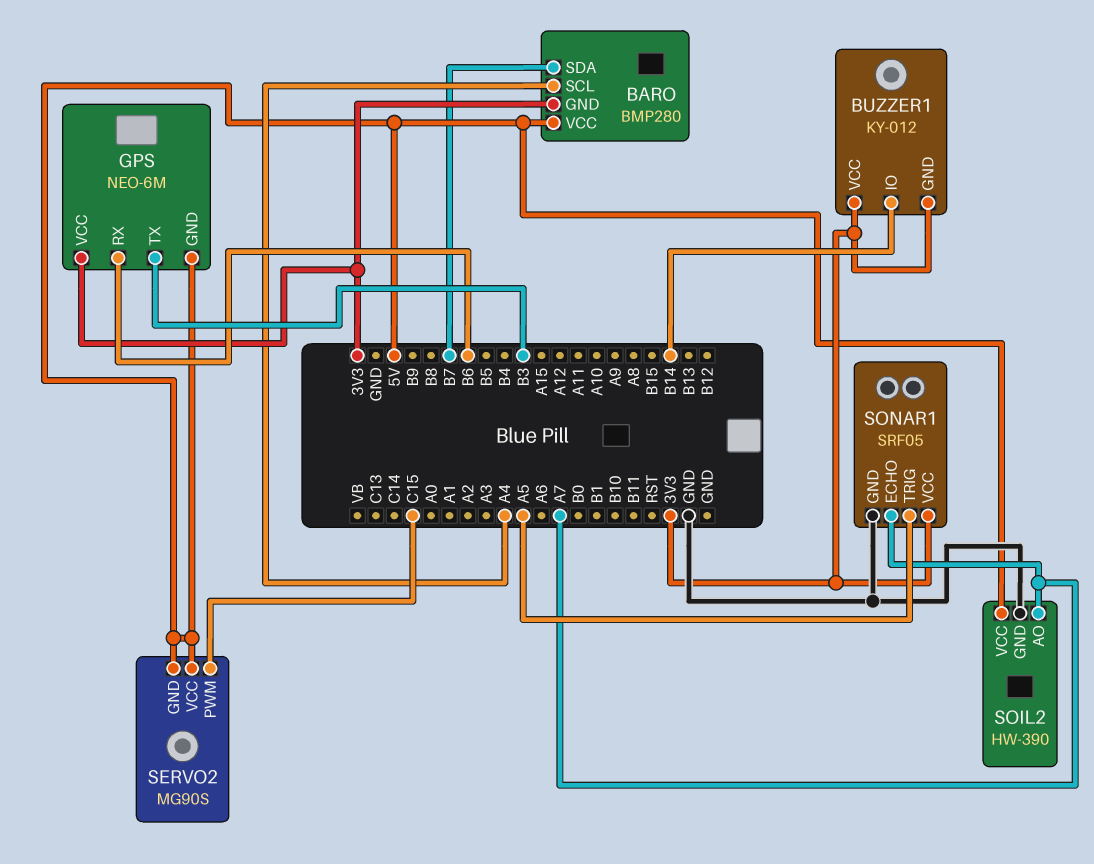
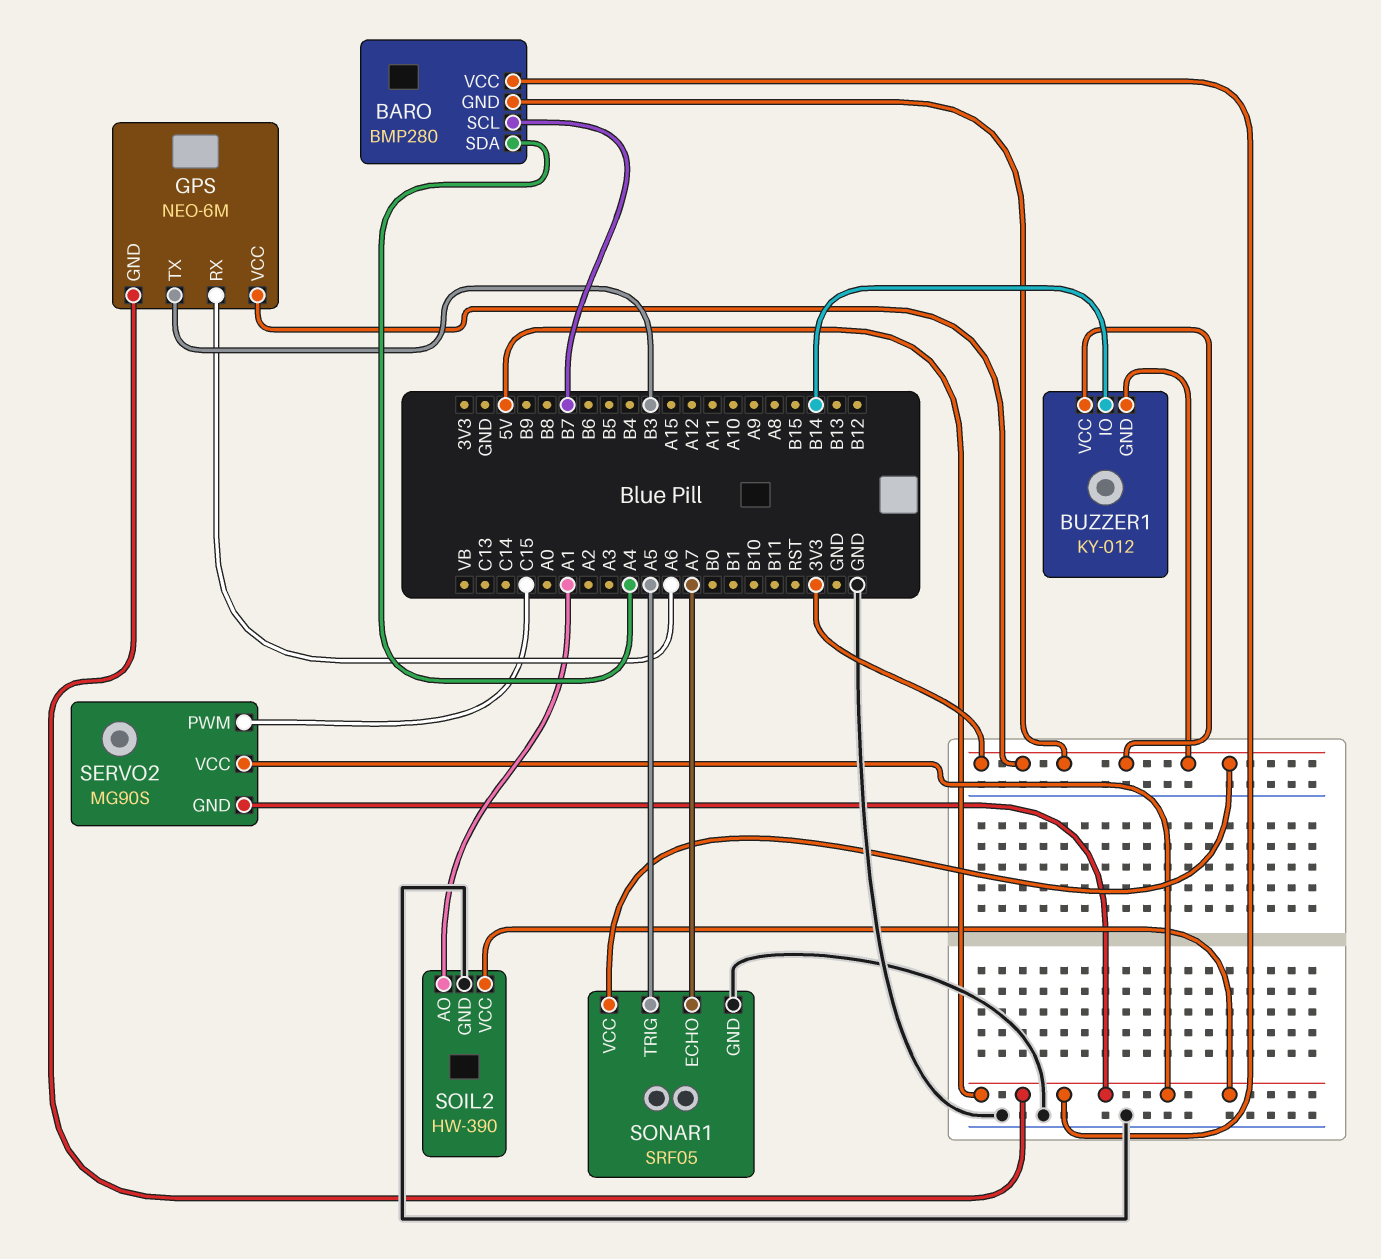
BARO pin SCL: A4 -> B7
BARO pin SDA: B7 -> A4
GPS pin RX: B6 -> A6
SOIL2 pin AO: A7 -> A1

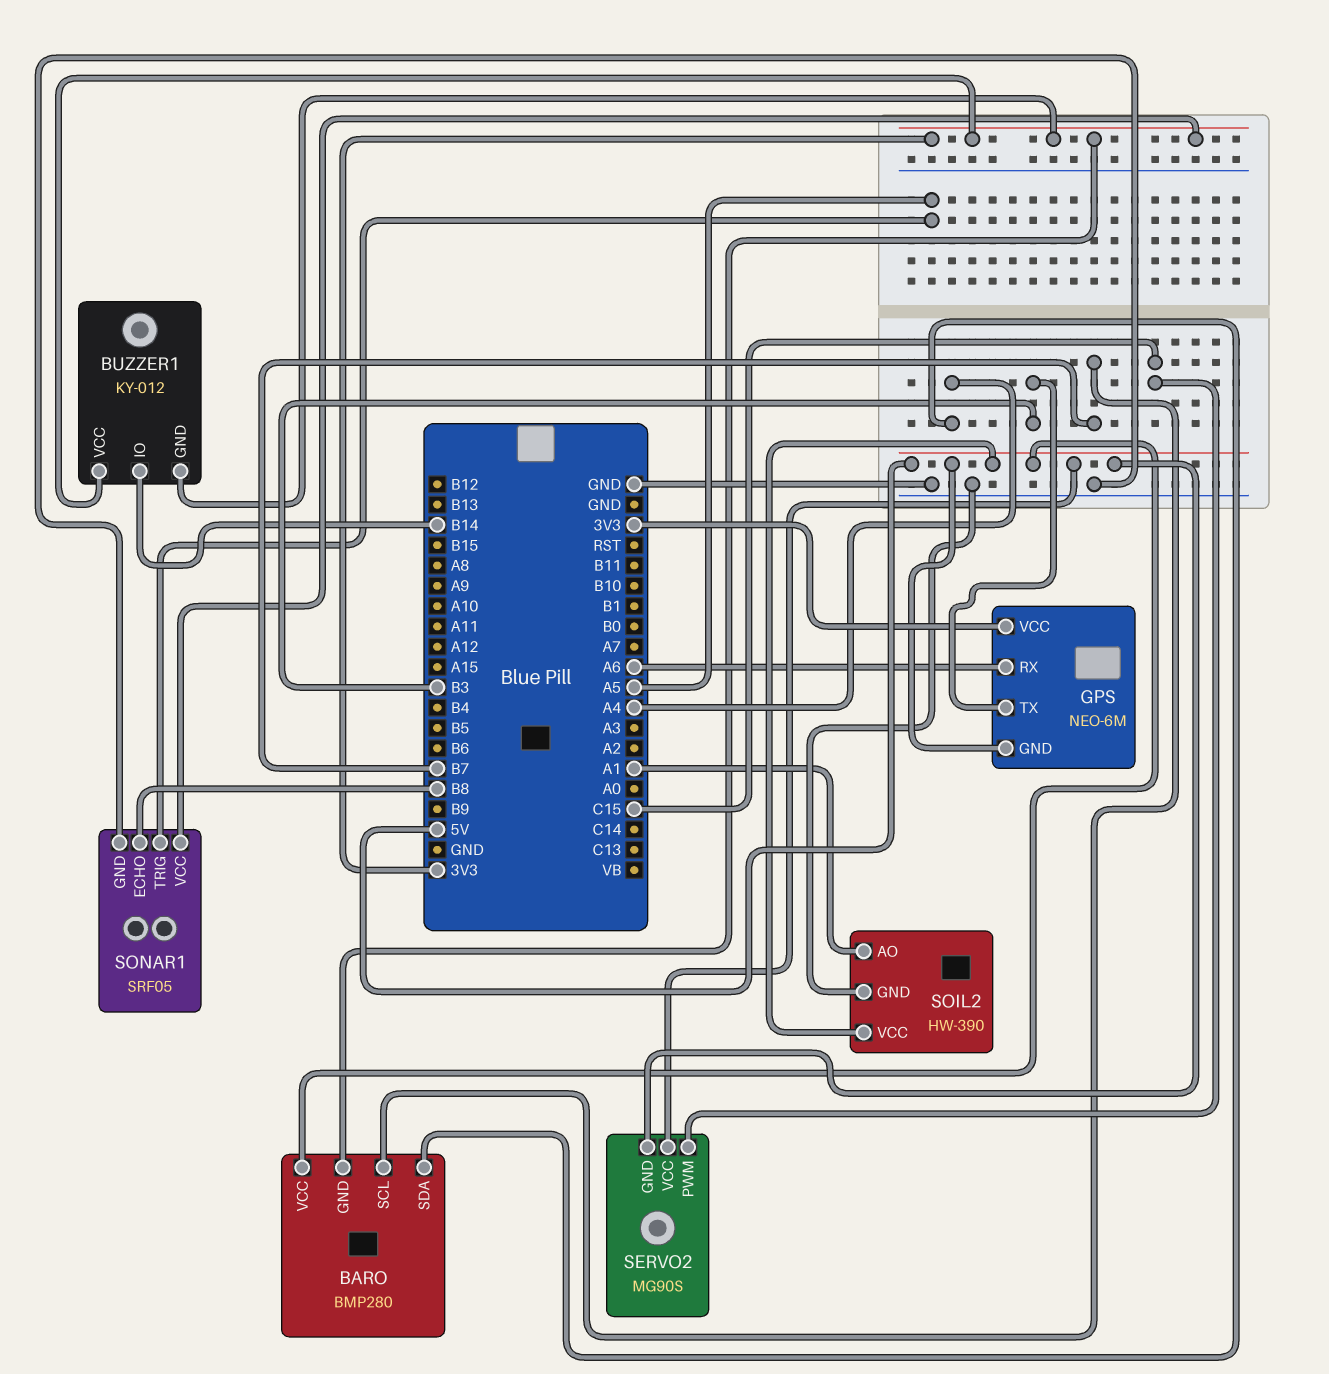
SONAR1 pin ECHO: A7 -> B8

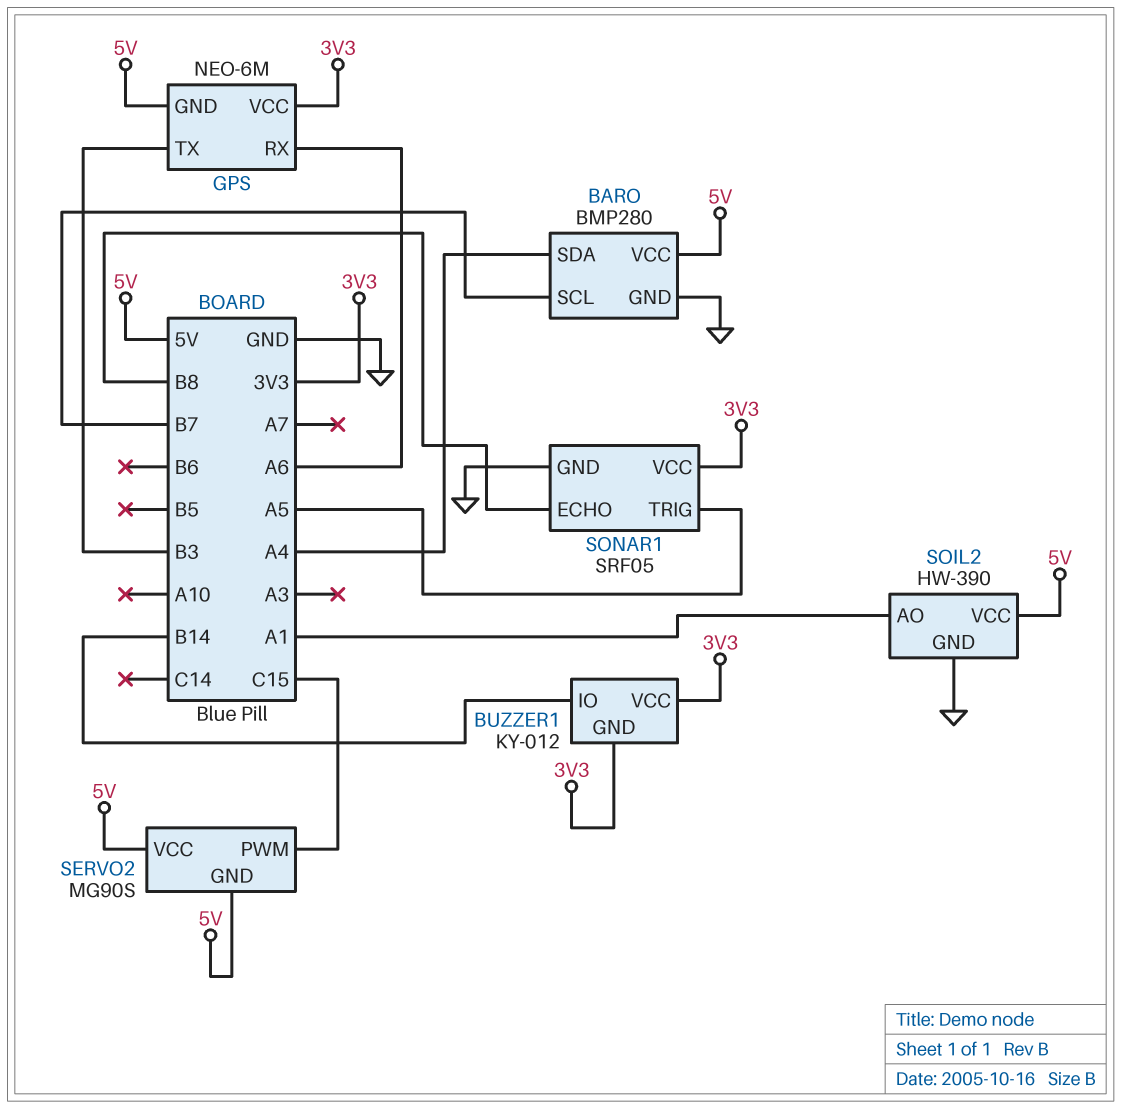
BARO pin GND: 3V3 -> GND

